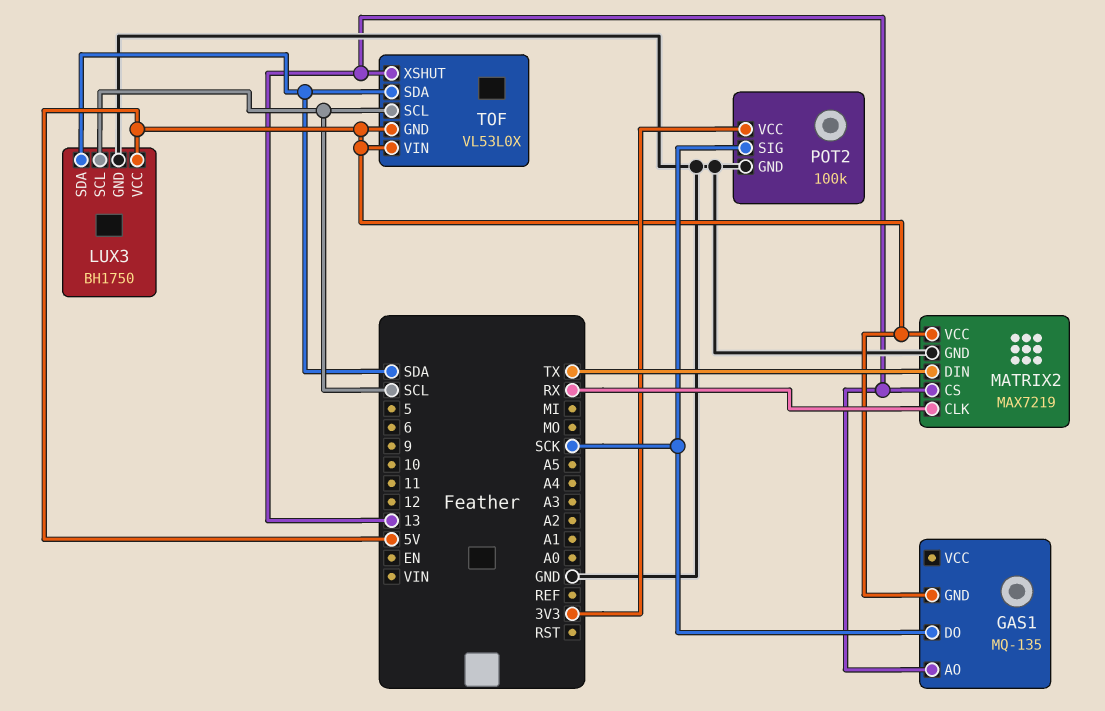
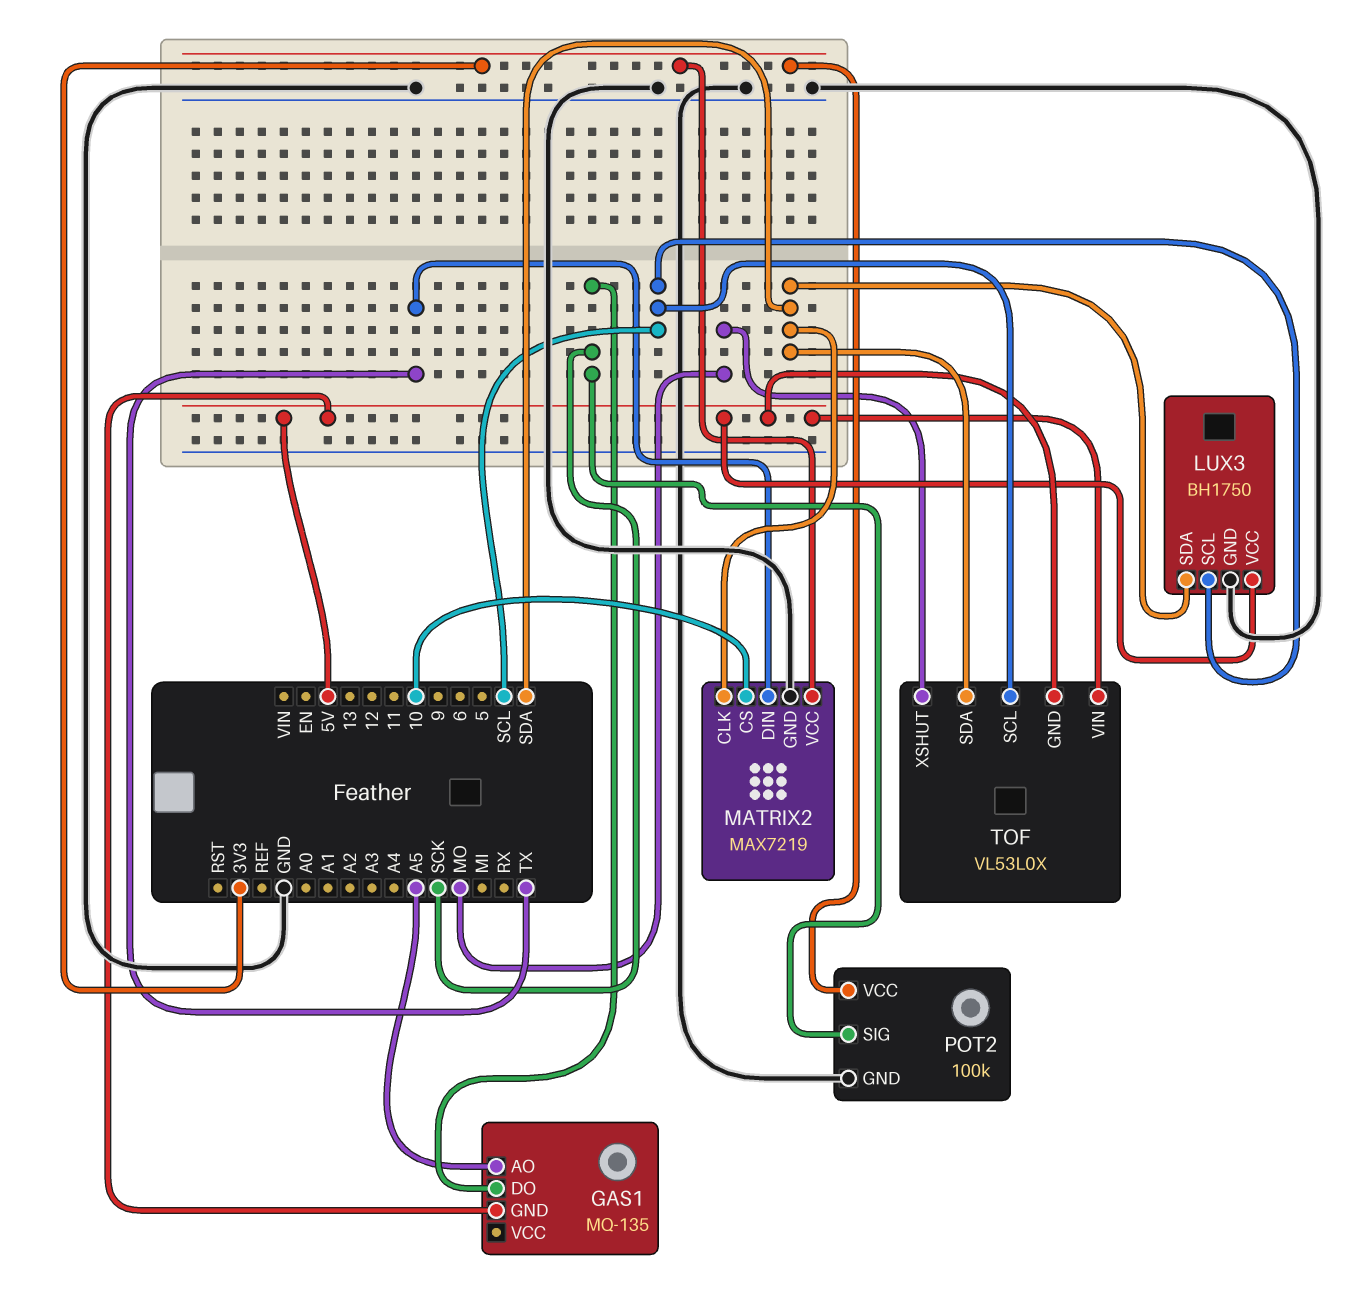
GAS1 pin AO: 13 -> A5
MATRIX2 pin CLK: RX -> SDA
MATRIX2 pin CS: 13 -> 10
MATRIX2 pin VCC: 5V -> 3V3
TOF pin XSHUT: 13 -> MO

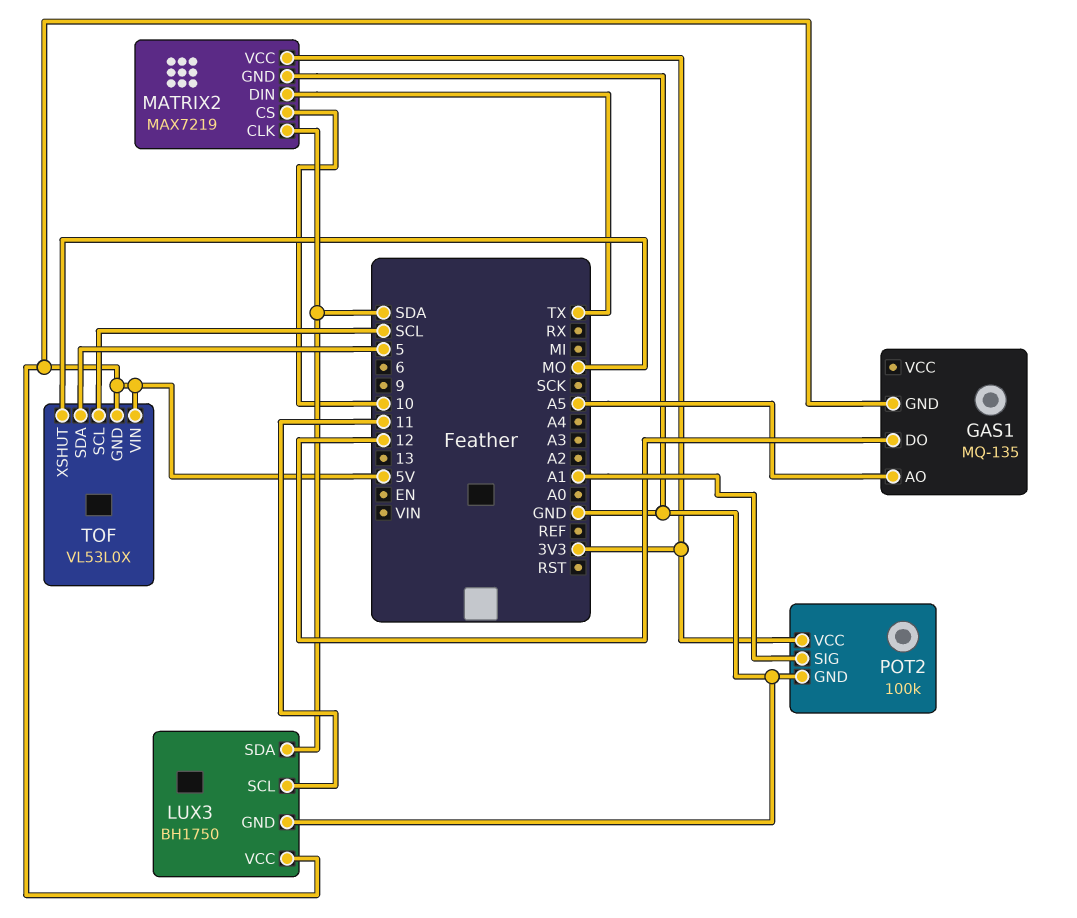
GAS1 pin DO: SCK -> 12
LUX3 pin SCL: SCL -> 11
POT2 pin SIG: SCK -> A1
TOF pin SDA: SDA -> 5

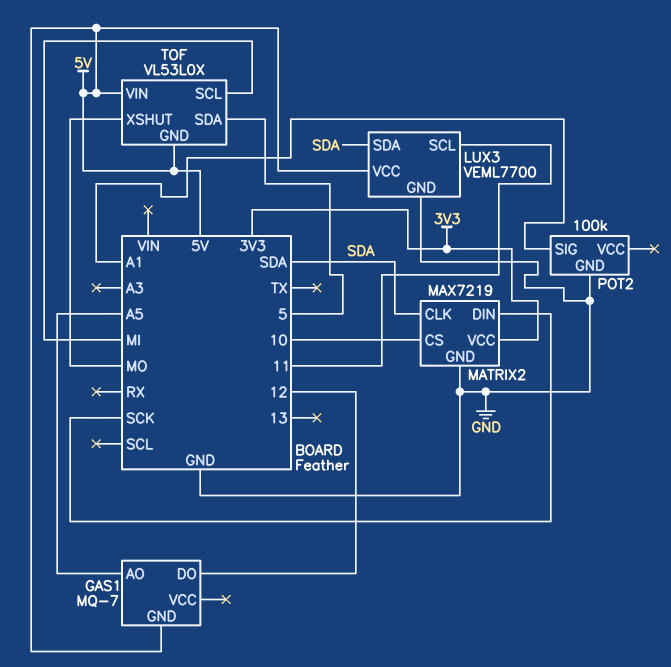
GAS1: MQ-135 -> MQ-7
LUX3: BH1750 -> VEML7700
MATRIX2 pin DIN: TX -> SCK
POT2 pin VCC: 3V3 -> none
TOF pin SCL: SCL -> MI

